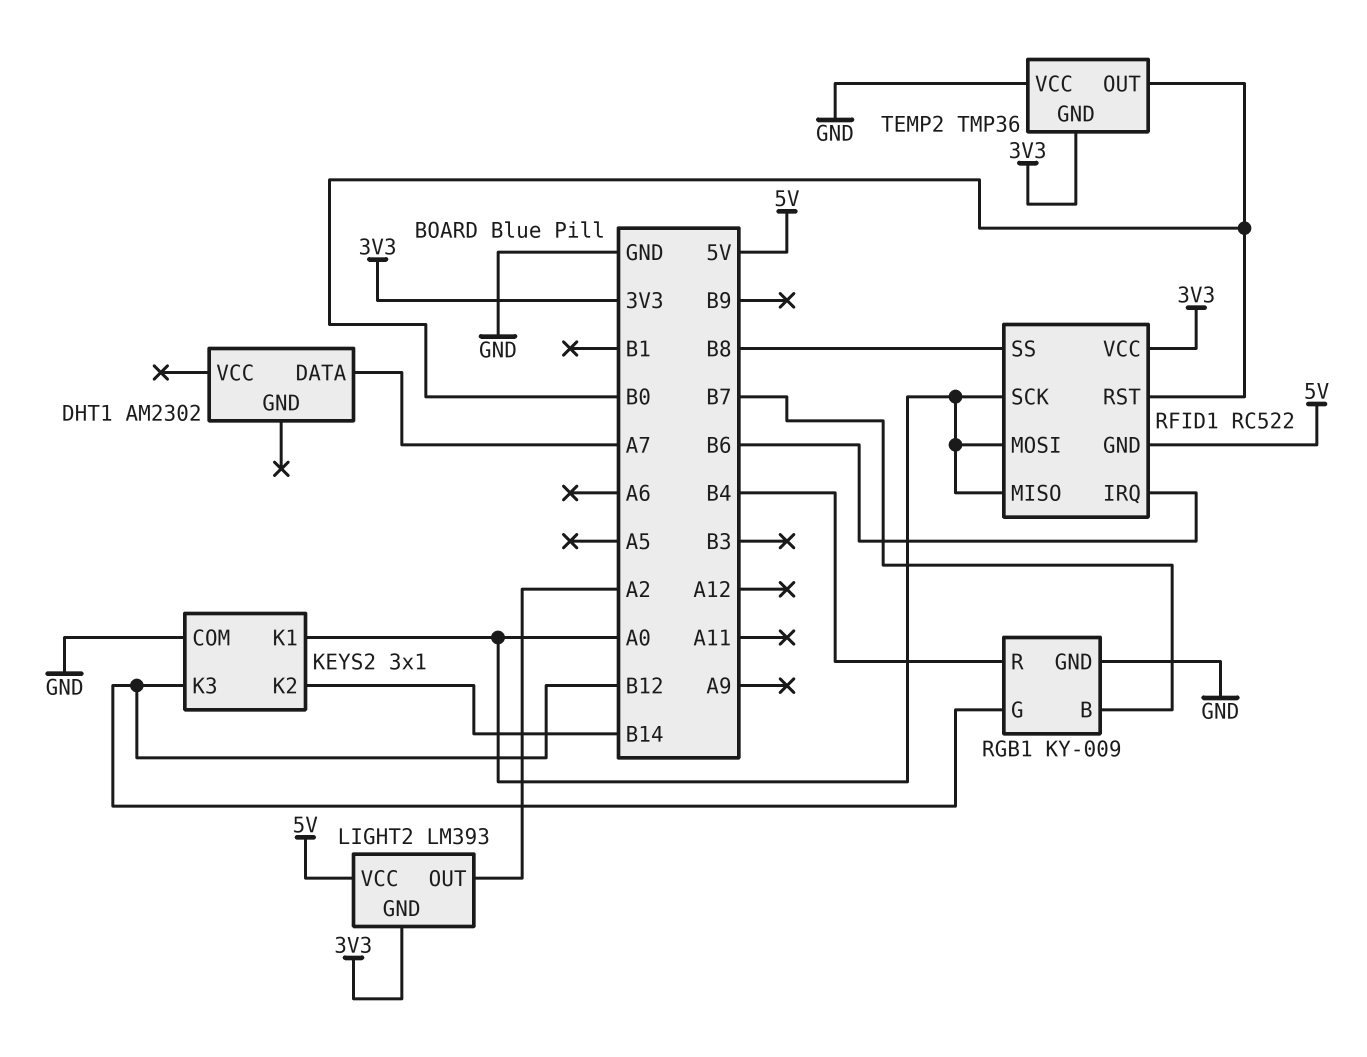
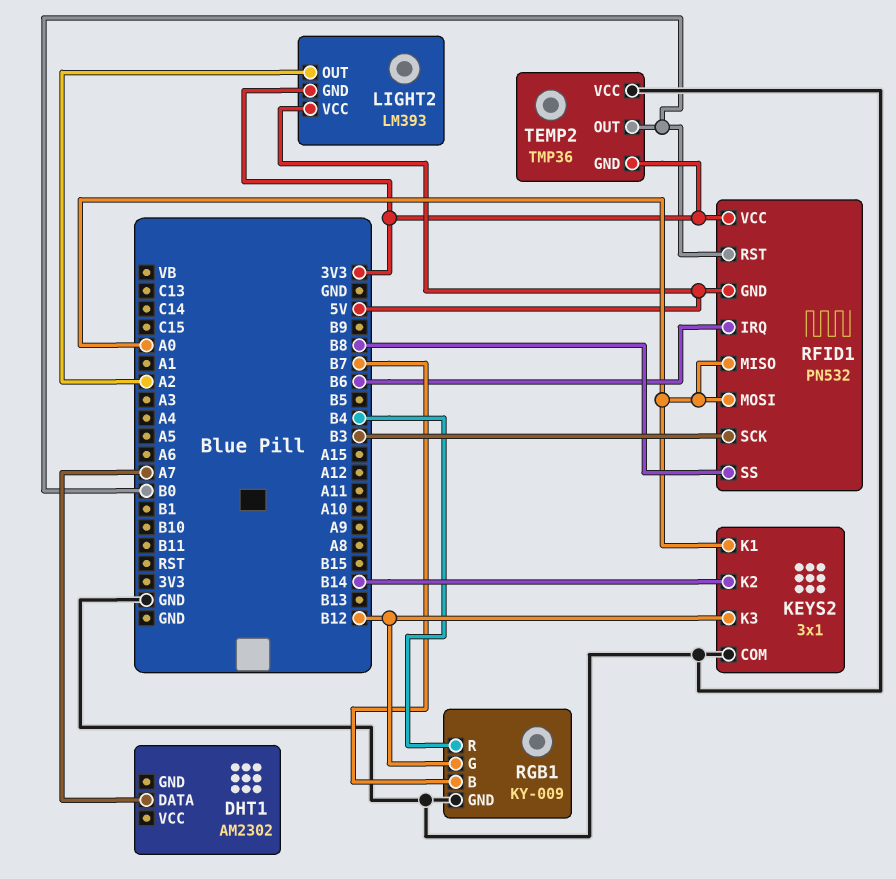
RFID1: RC522 -> PN532
RFID1 pin SCK: A0 -> B3

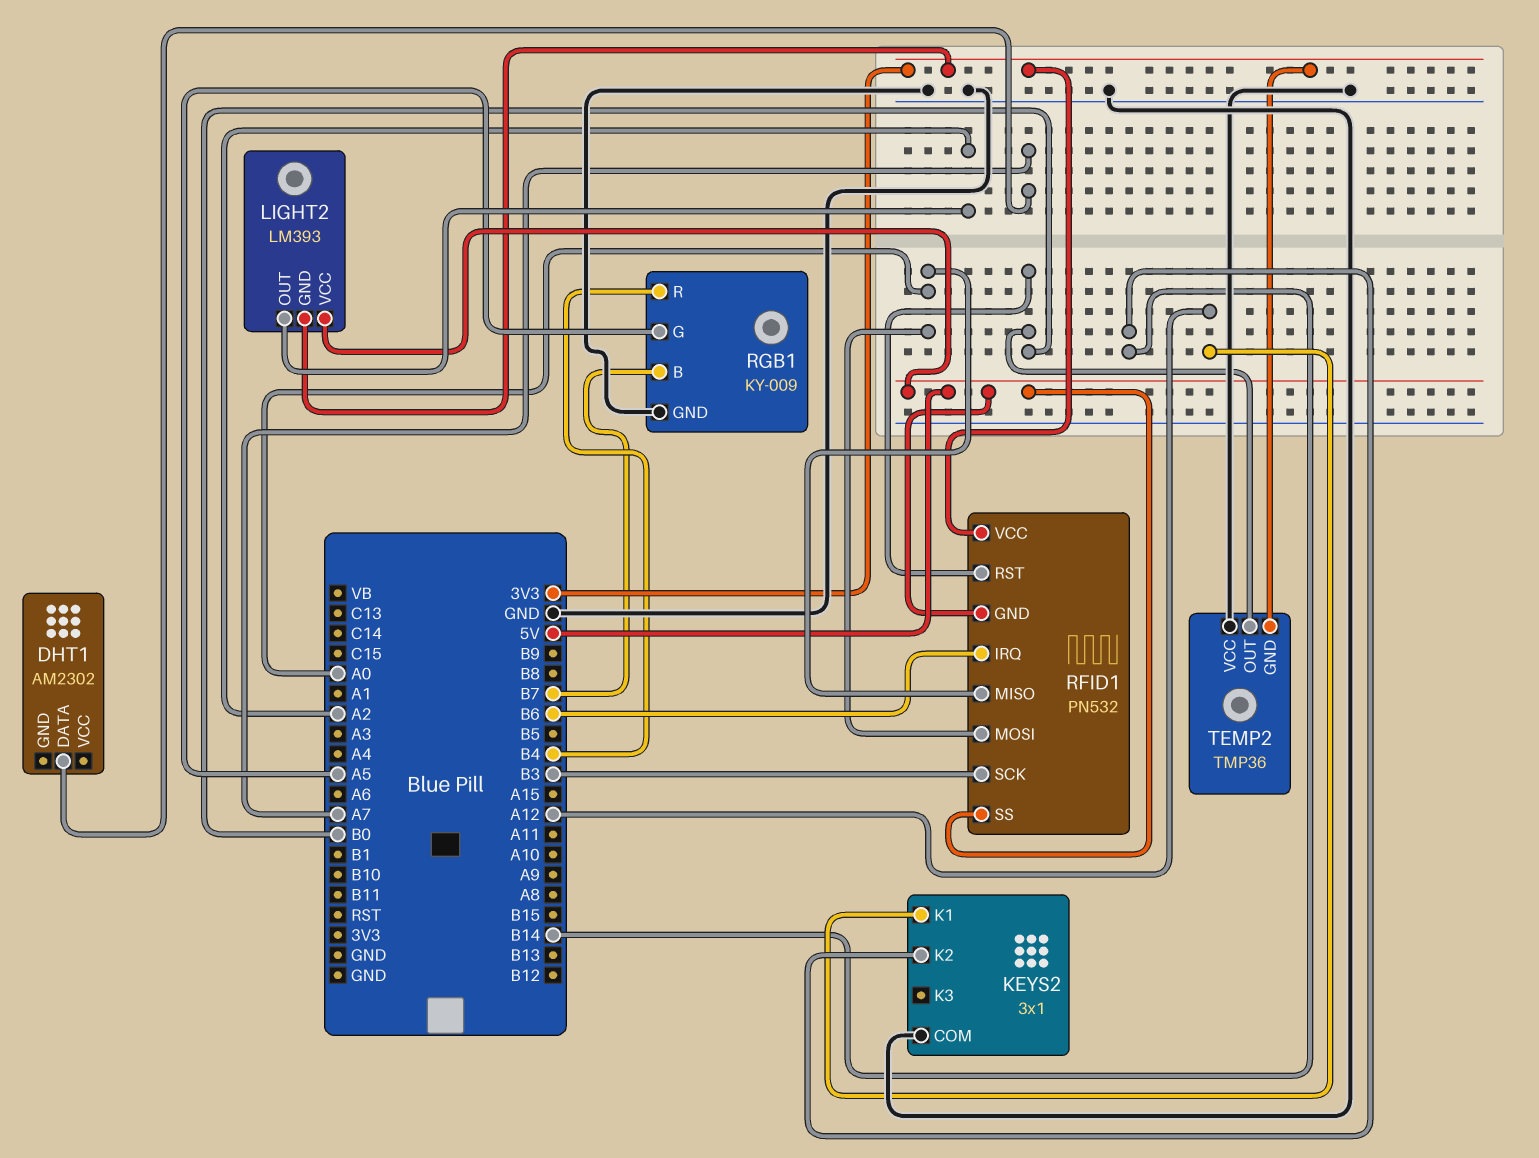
KEYS2 pin K1: A0 -> A12
KEYS2 pin K3: B12 -> none
RFID1 pin SS: B8 -> 5V
RGB1 pin G: B12 -> A5

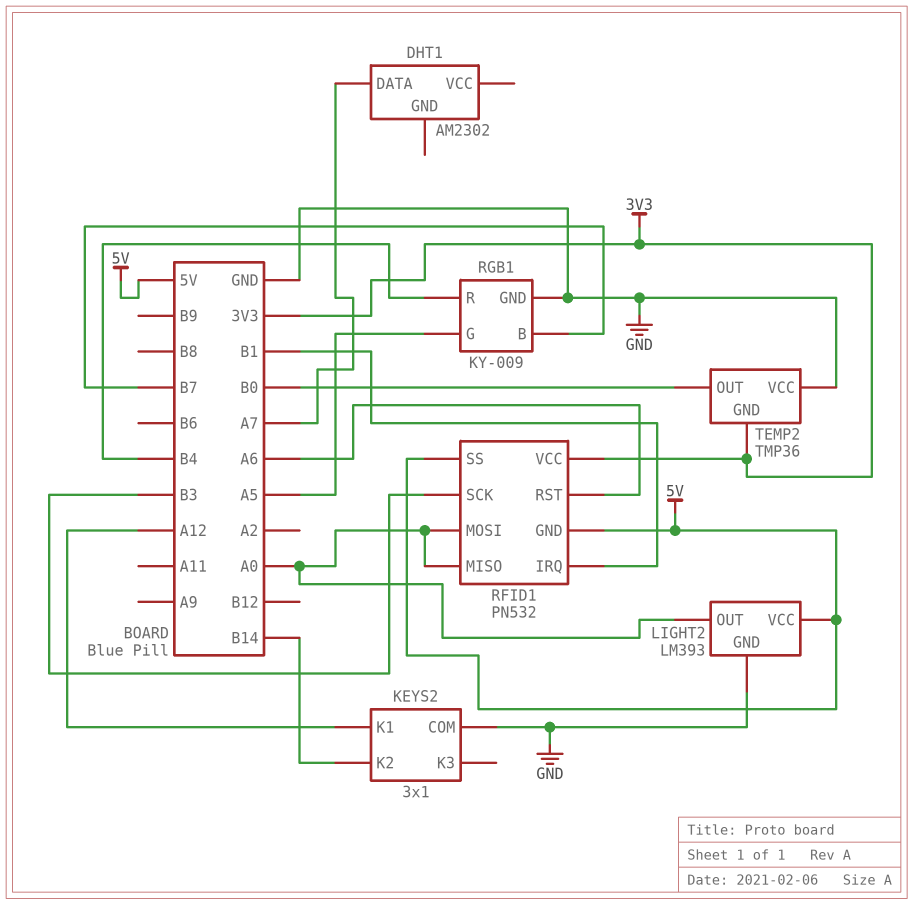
LIGHT2 pin GND: 3V3 -> GND
LIGHT2 pin OUT: A2 -> A0
RFID1 pin IRQ: B6 -> B1
RFID1 pin RST: B0 -> A6

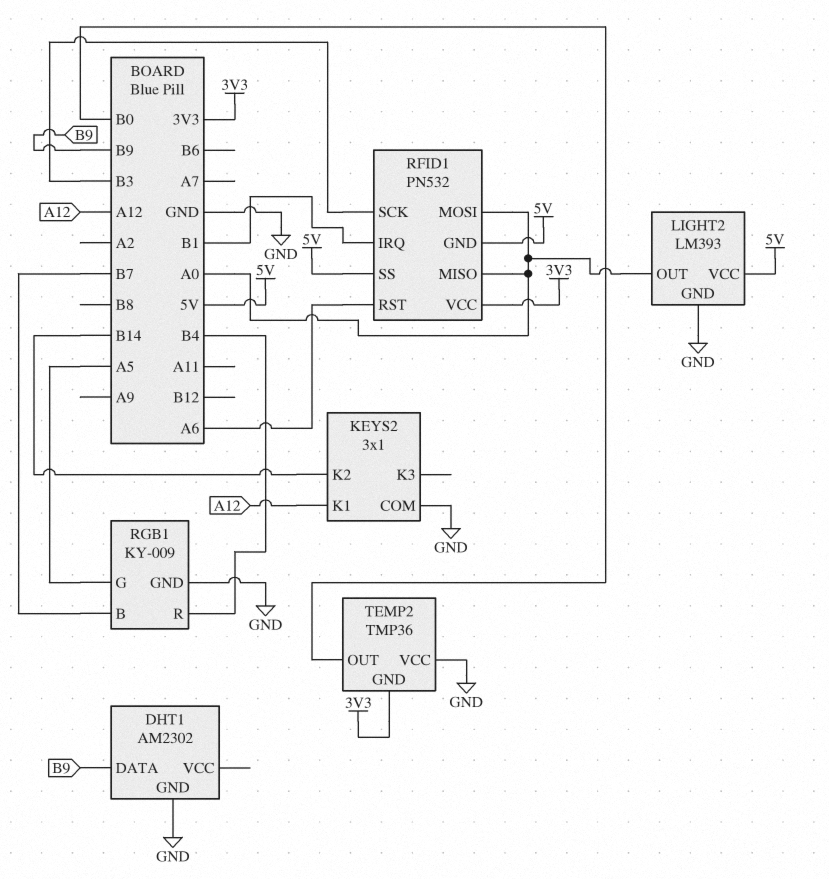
DHT1 pin DATA: A7 -> B9
DHT1 pin GND: none -> GND

